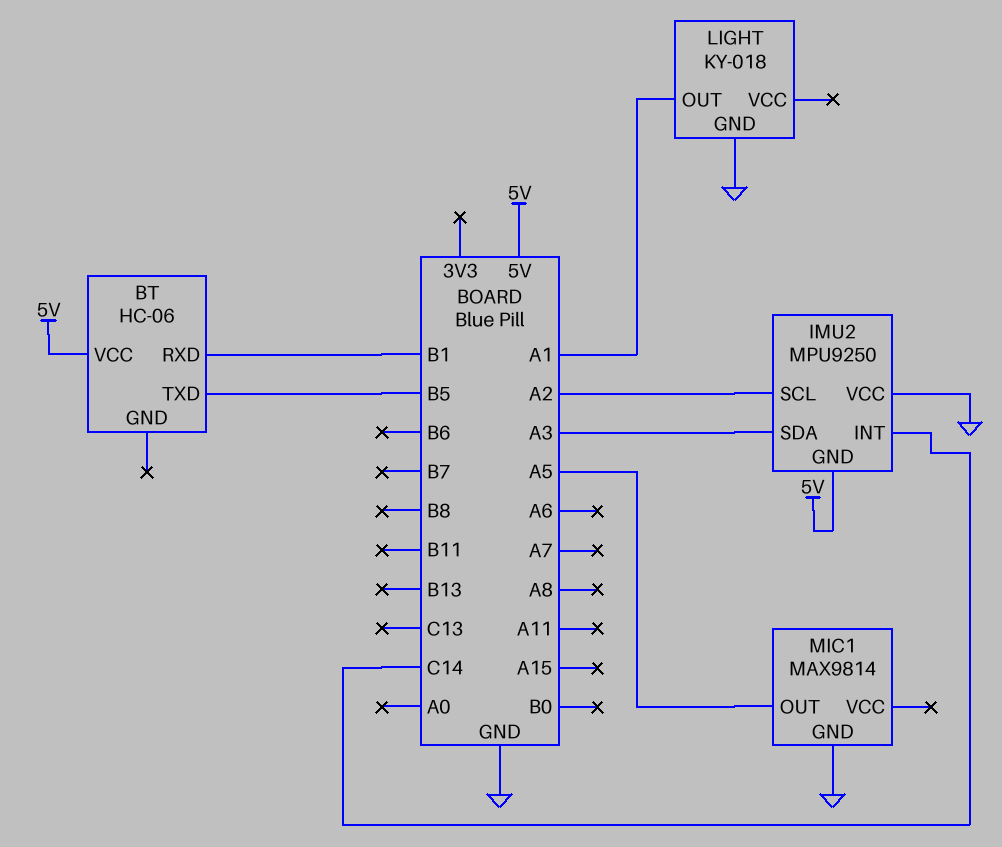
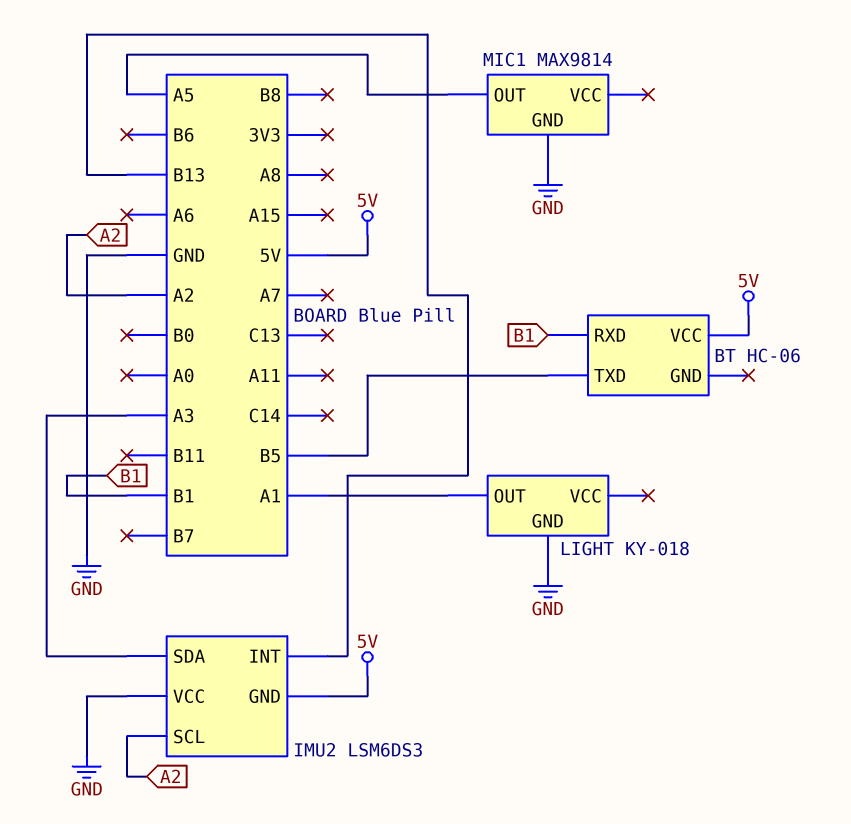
IMU2: MPU9250 -> LSM6DS3
IMU2 pin INT: C14 -> B13

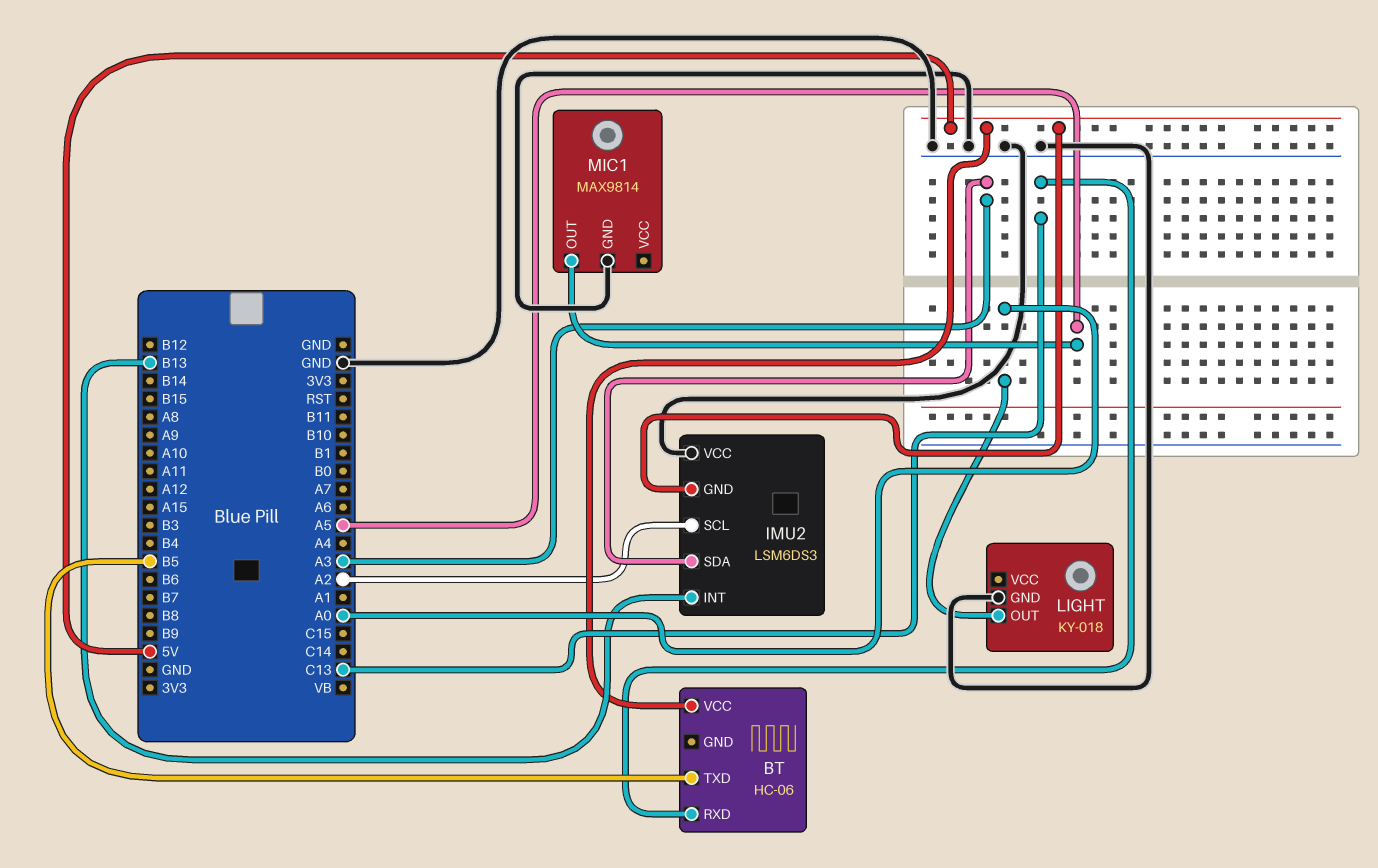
BT pin RXD: B1 -> C13
LIGHT pin OUT: A1 -> A0

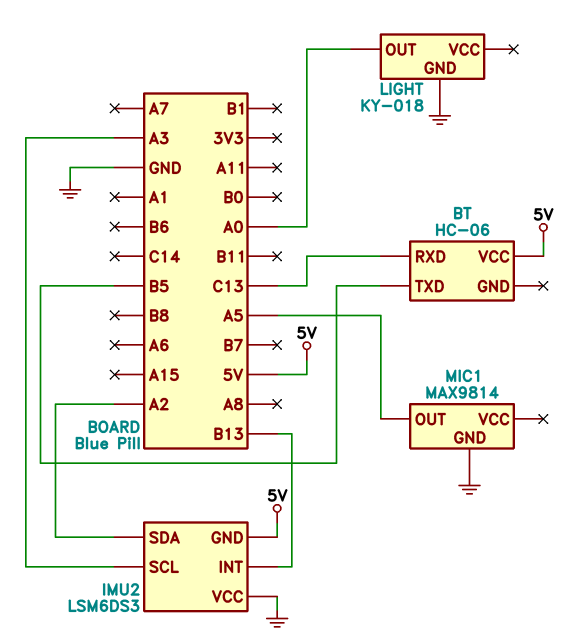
IMU2 pin SCL: A2 -> A3
IMU2 pin SDA: A3 -> A2

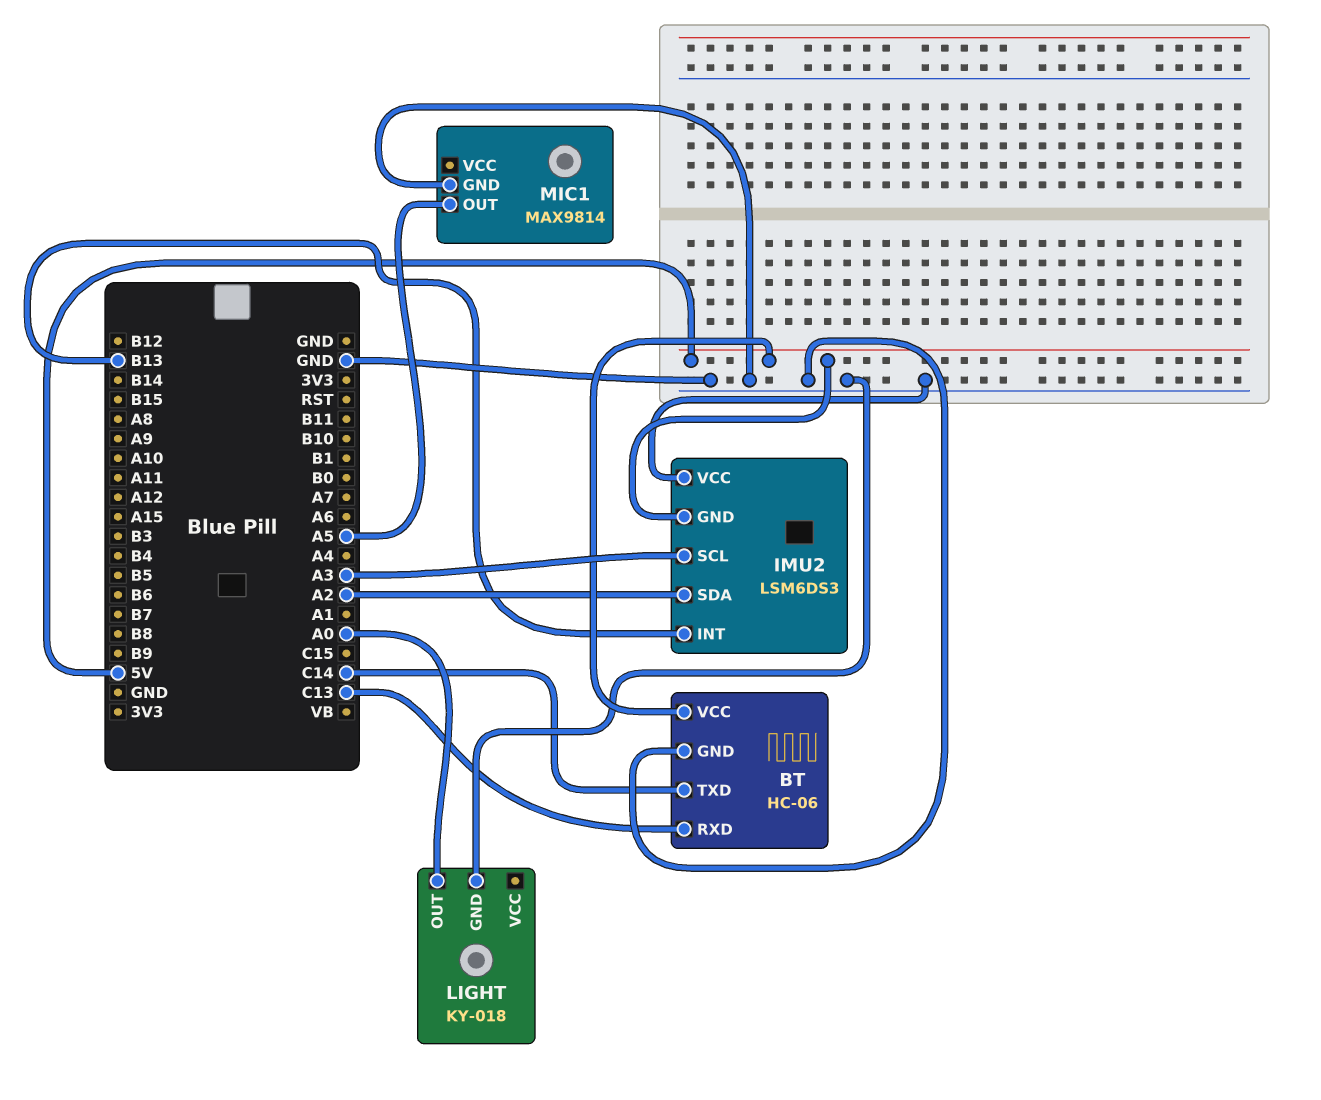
BT pin GND: none -> GND
BT pin TXD: B5 -> C14

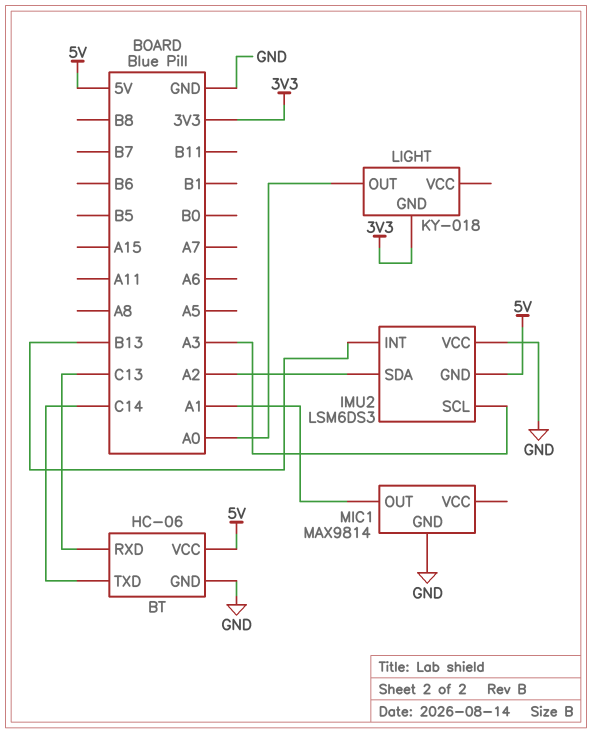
LIGHT pin GND: GND -> 3V3
MIC1 pin OUT: A5 -> A1

